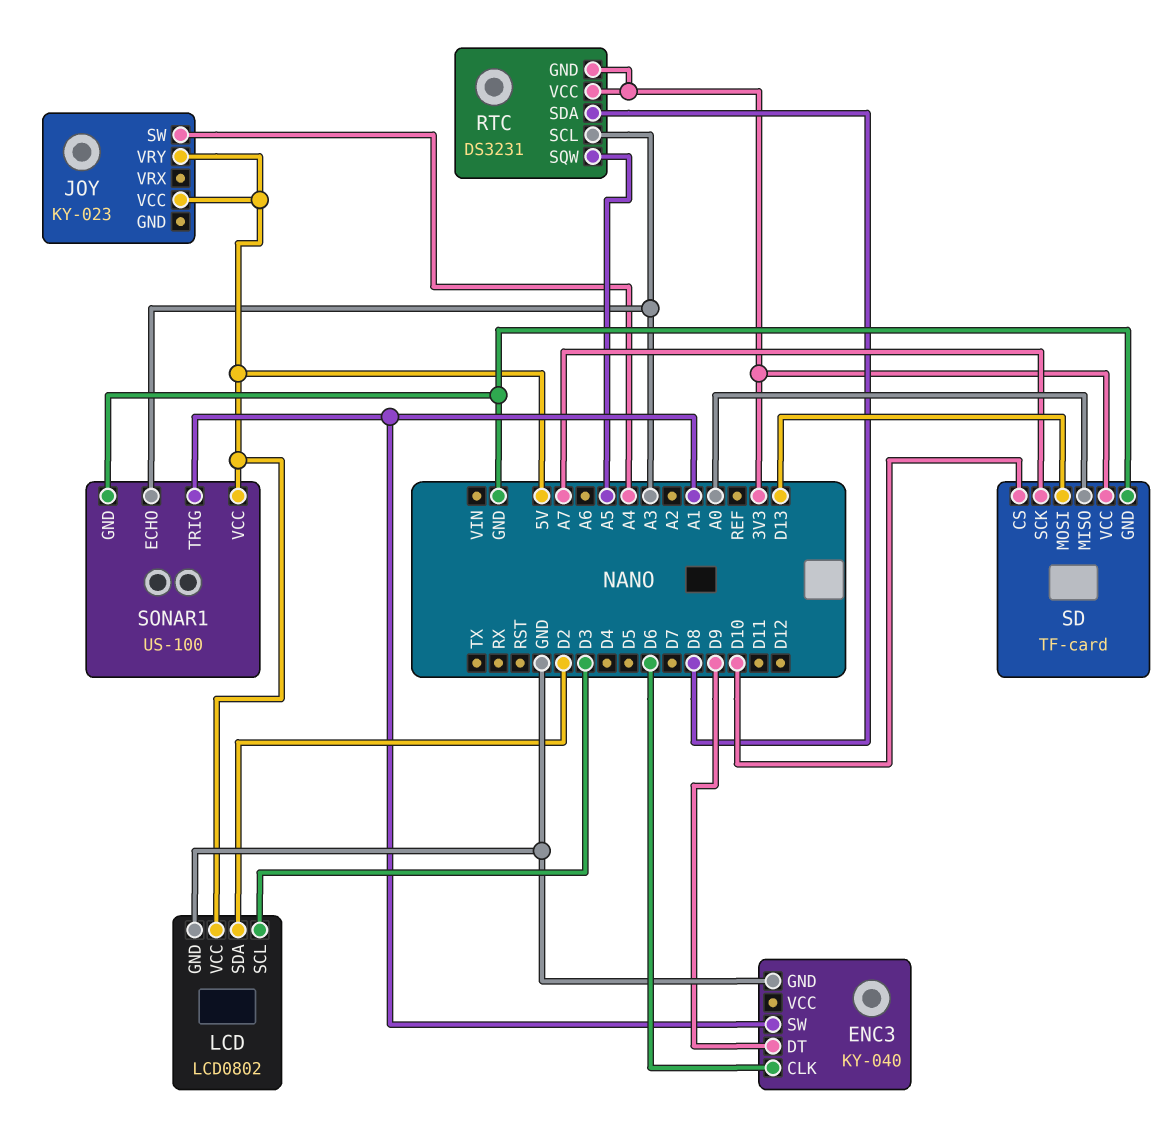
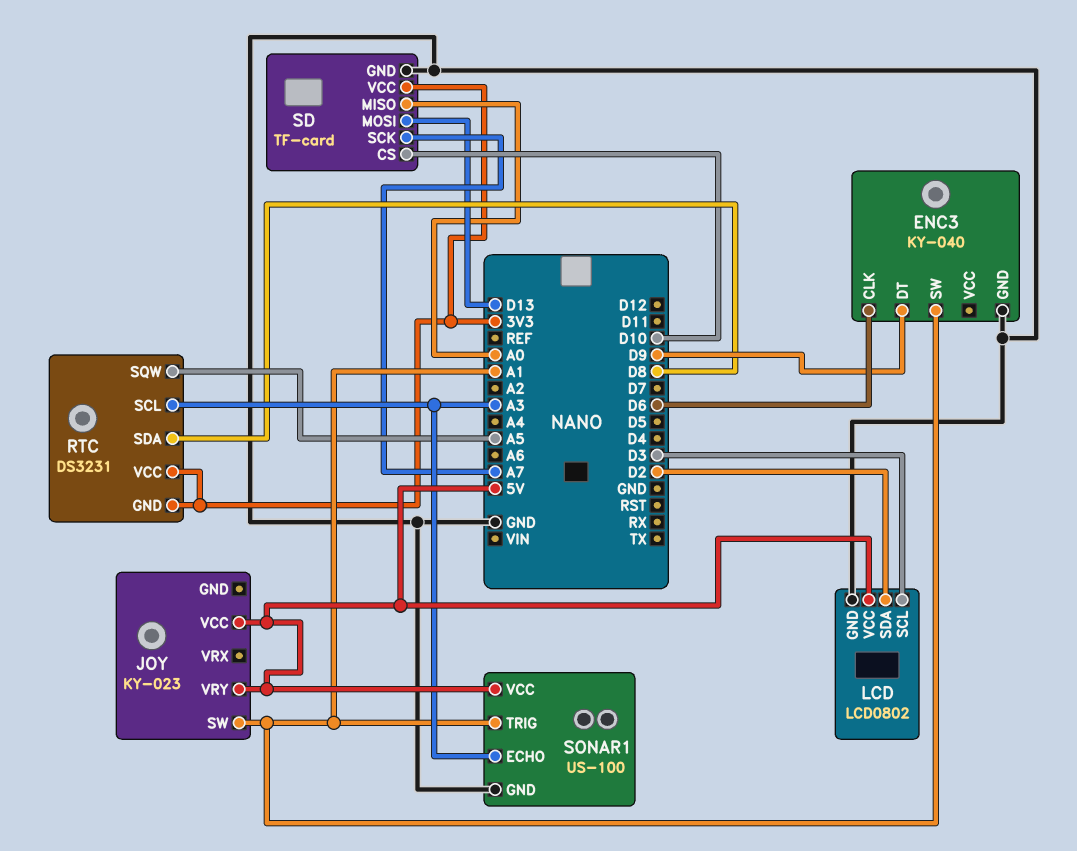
JOY pin SW: A4 -> A1

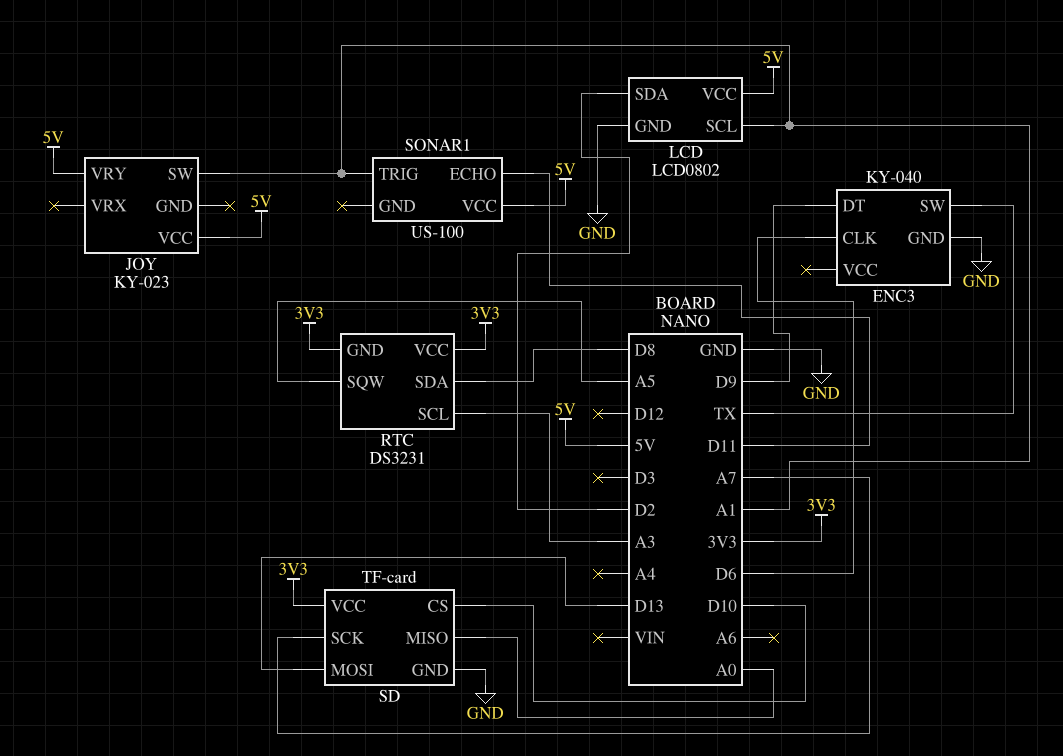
ENC3 pin SW: A1 -> TX
LCD pin SCL: D3 -> A1
SONAR1 pin ECHO: A3 -> D11
SONAR1 pin GND: GND -> none

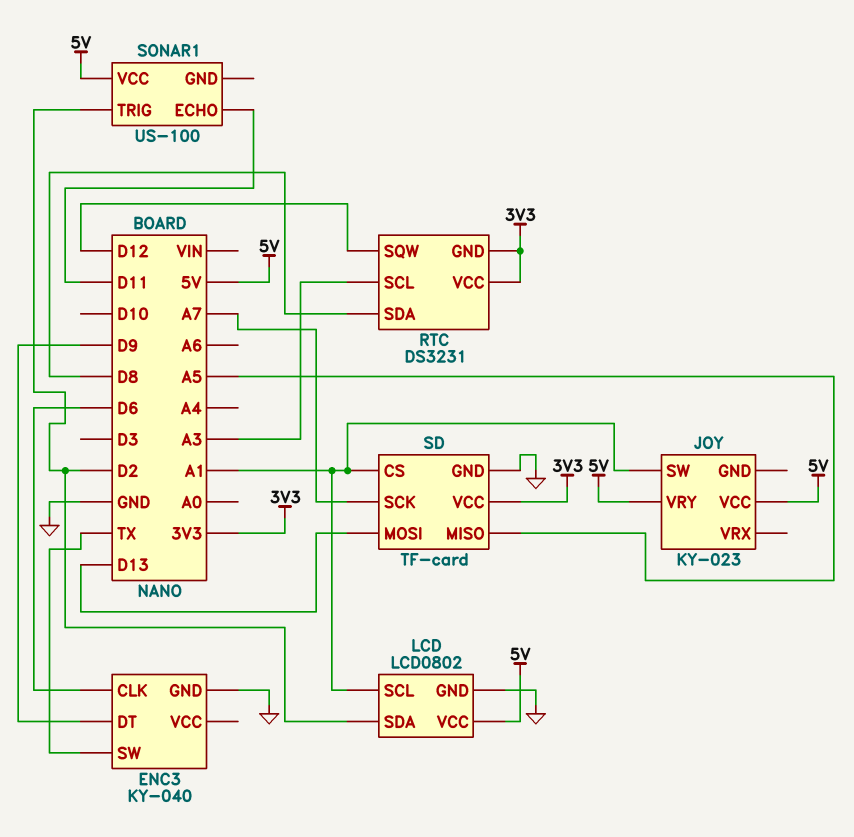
RTC pin SQW: A5 -> D12
SD pin CS: D10 -> A1
SD pin MISO: A0 -> A5
SONAR1 pin TRIG: A1 -> D2

